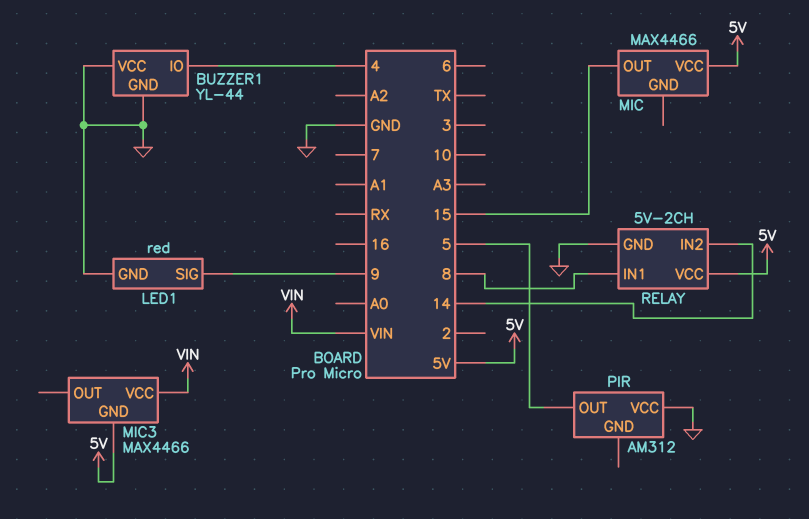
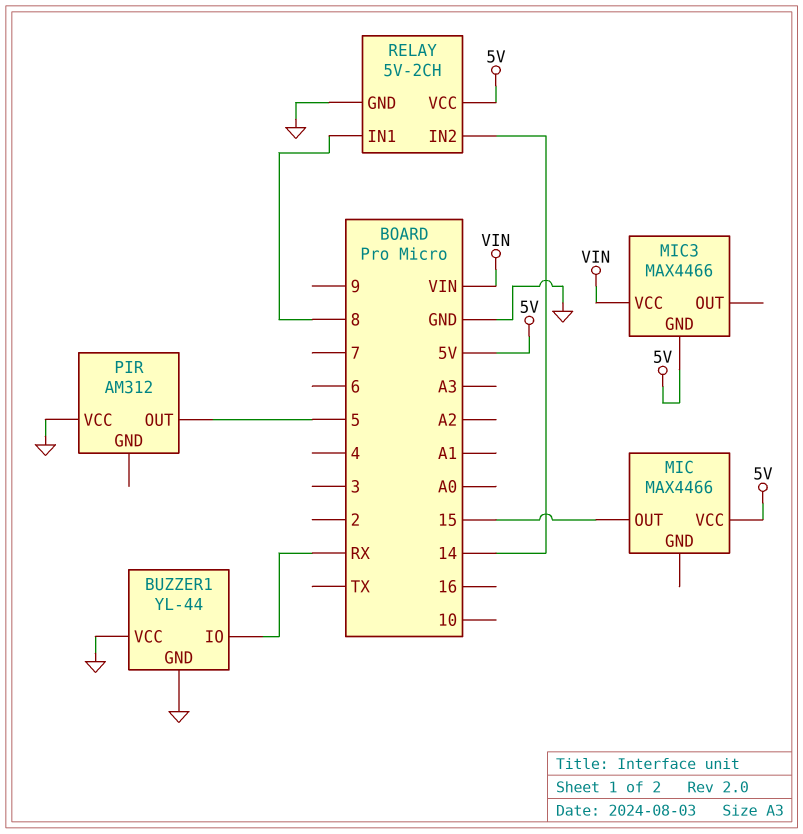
BUZZER1 pin IO: 4 -> RX
LED1: red -> none
LED1 pin GND: GND -> none
LED1 pin SIG: 9 -> none

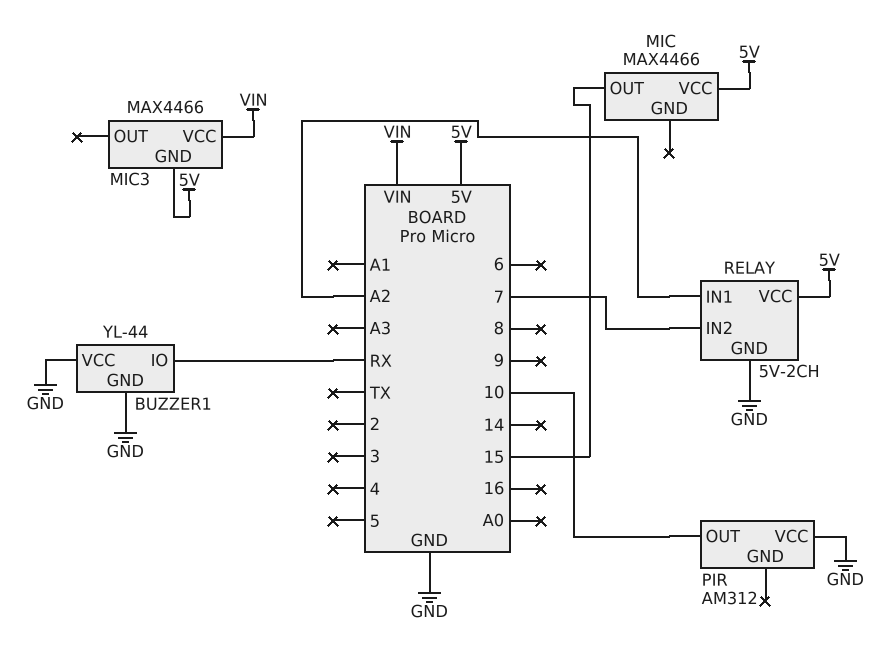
PIR pin OUT: 5 -> 10
RELAY pin IN1: 8 -> A2
RELAY pin IN2: 14 -> 7

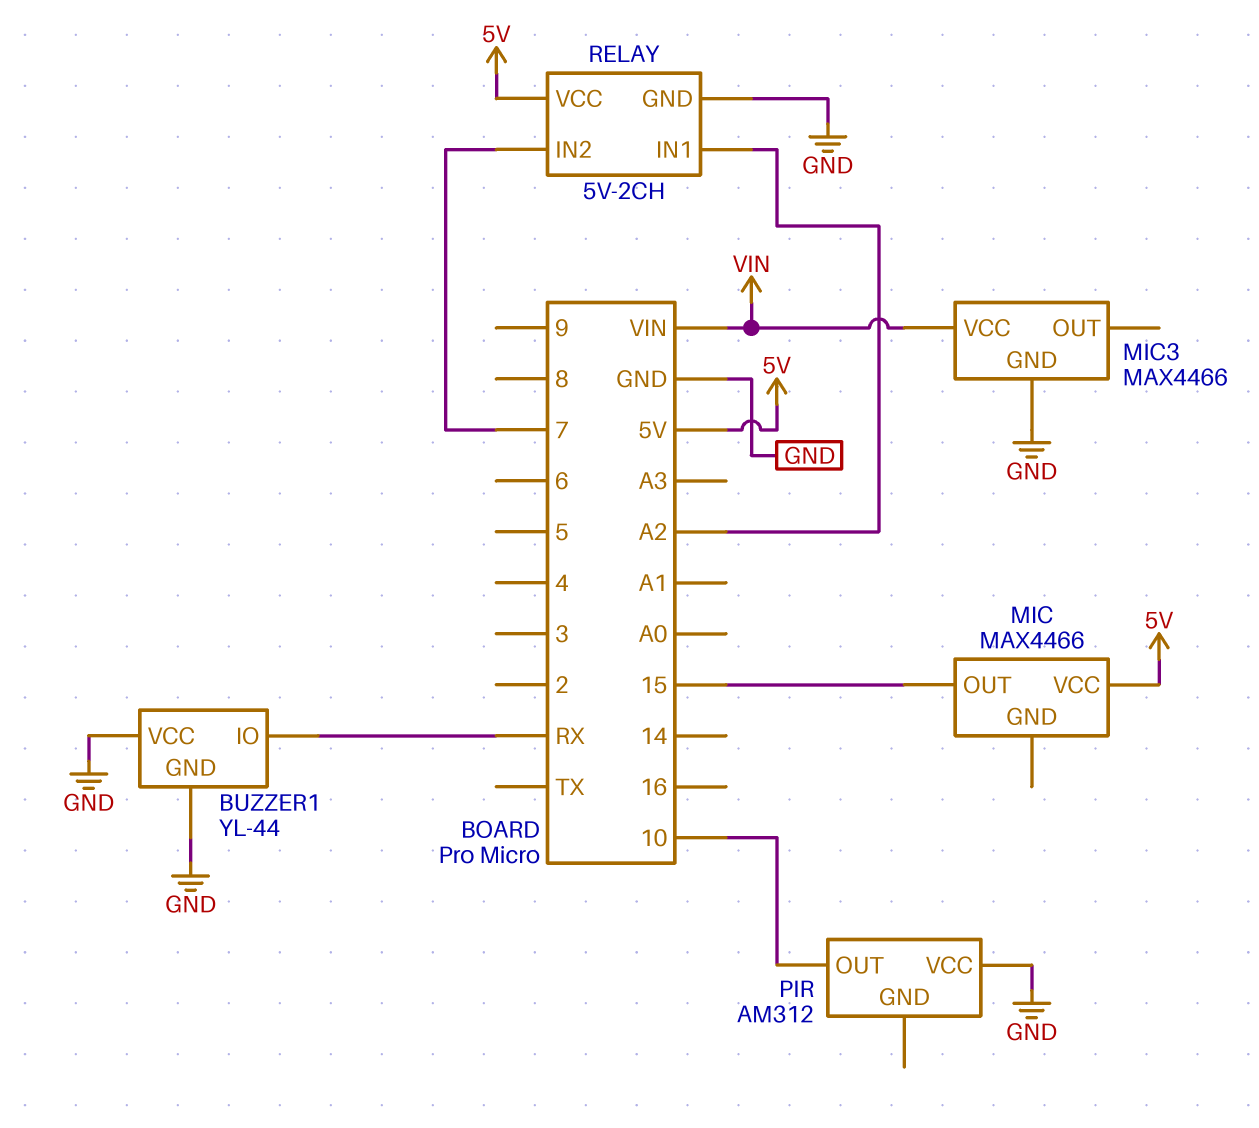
MIC3 pin GND: 5V -> GND

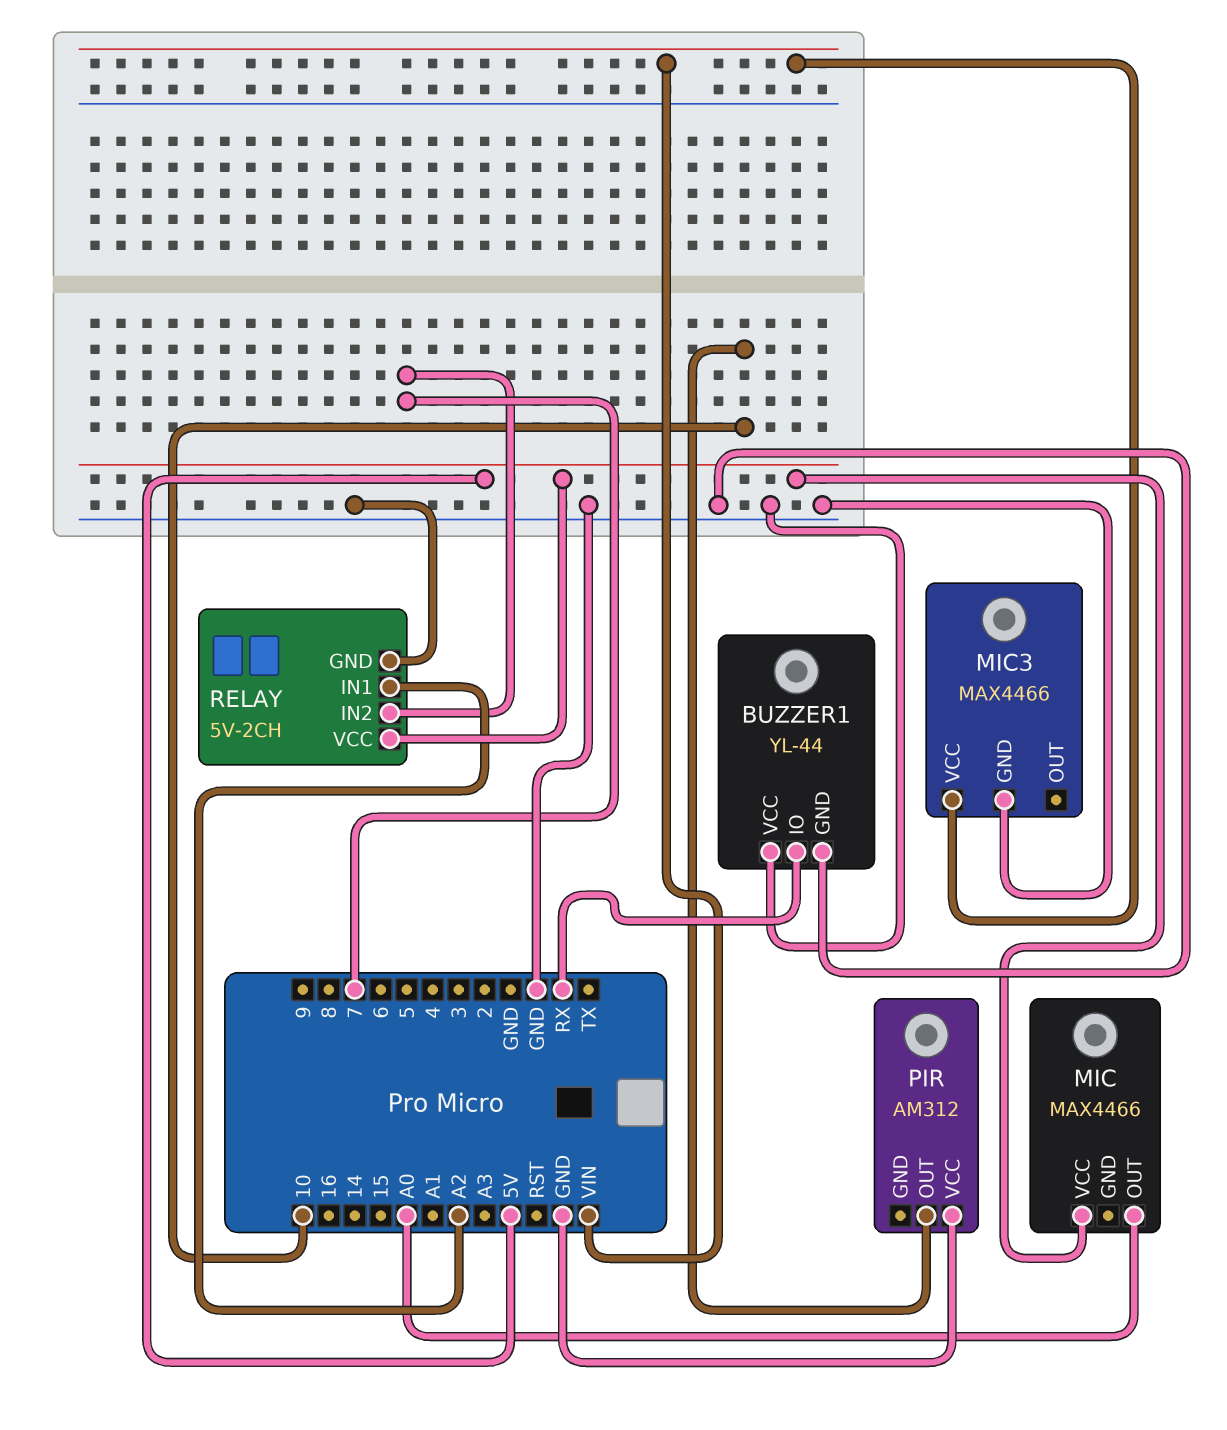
MIC pin OUT: 15 -> A0

